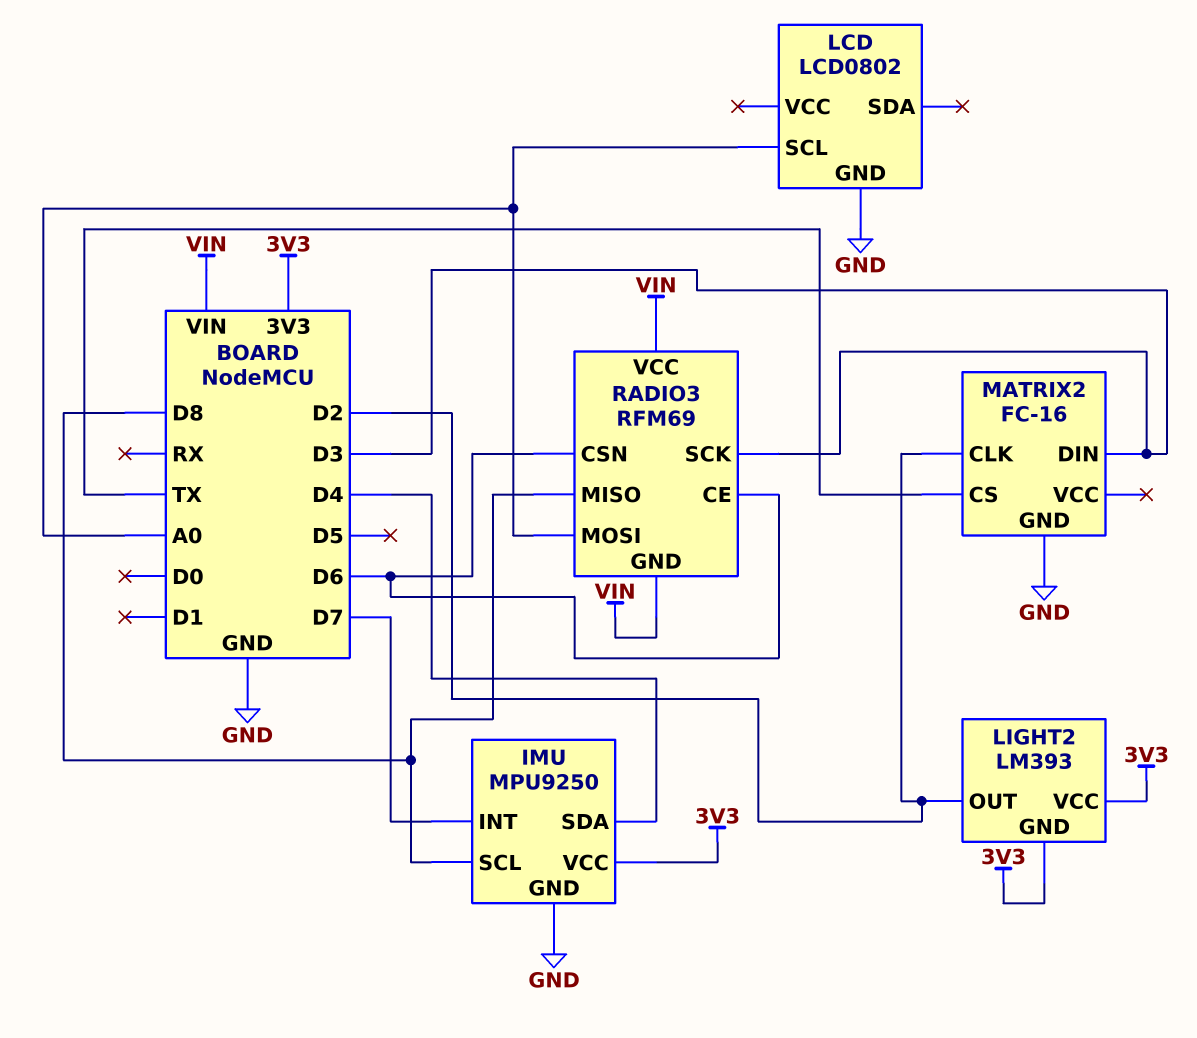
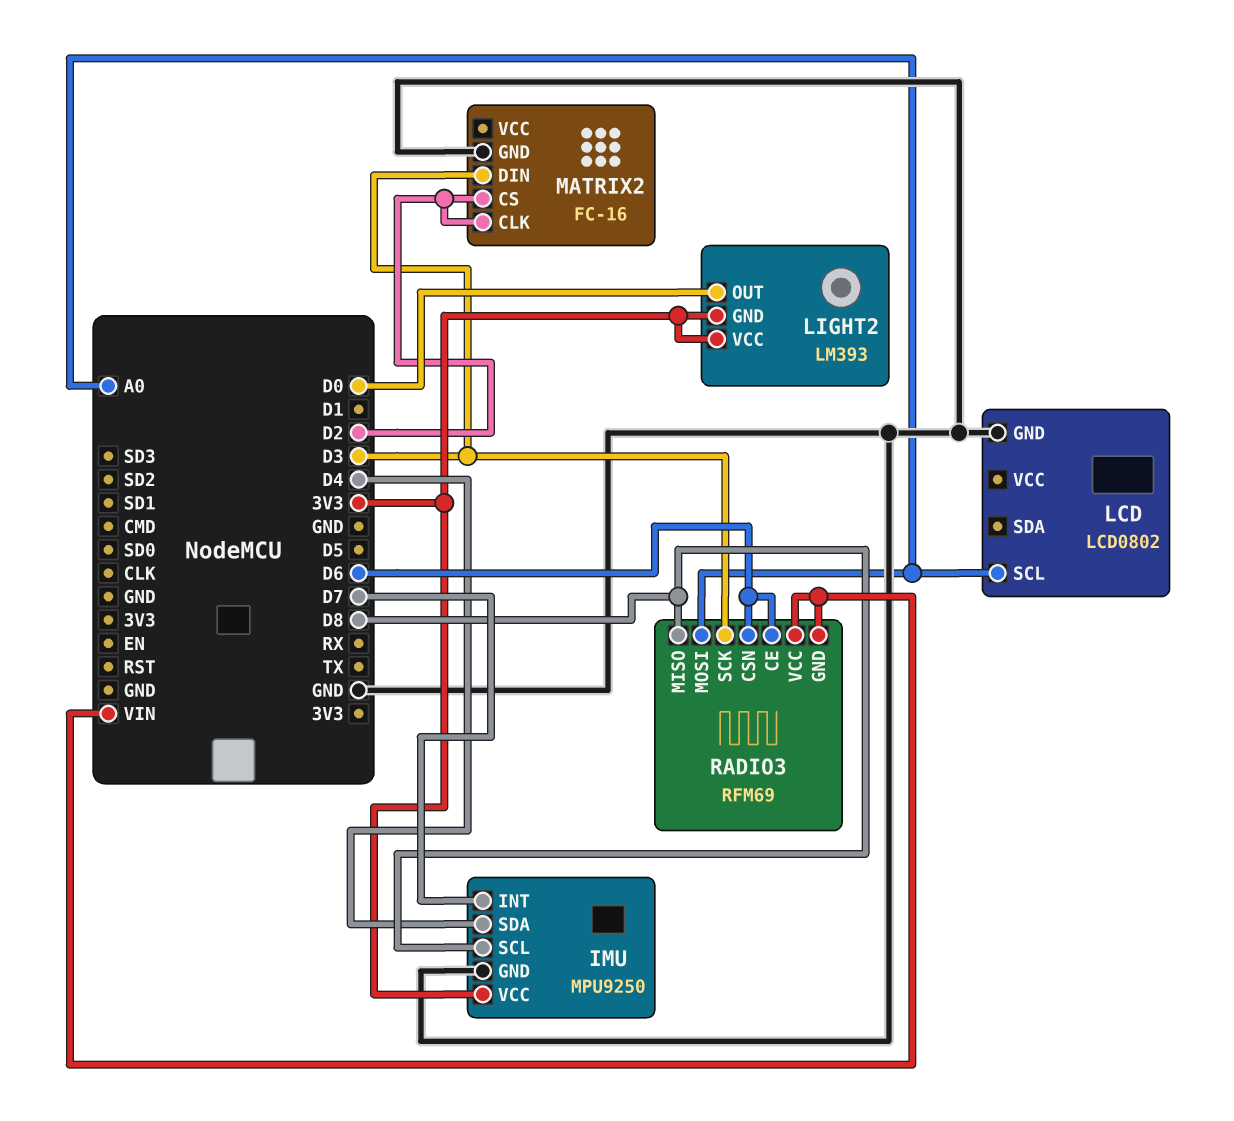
LIGHT2 pin OUT: D2 -> D0
MATRIX2 pin CS: TX -> D2

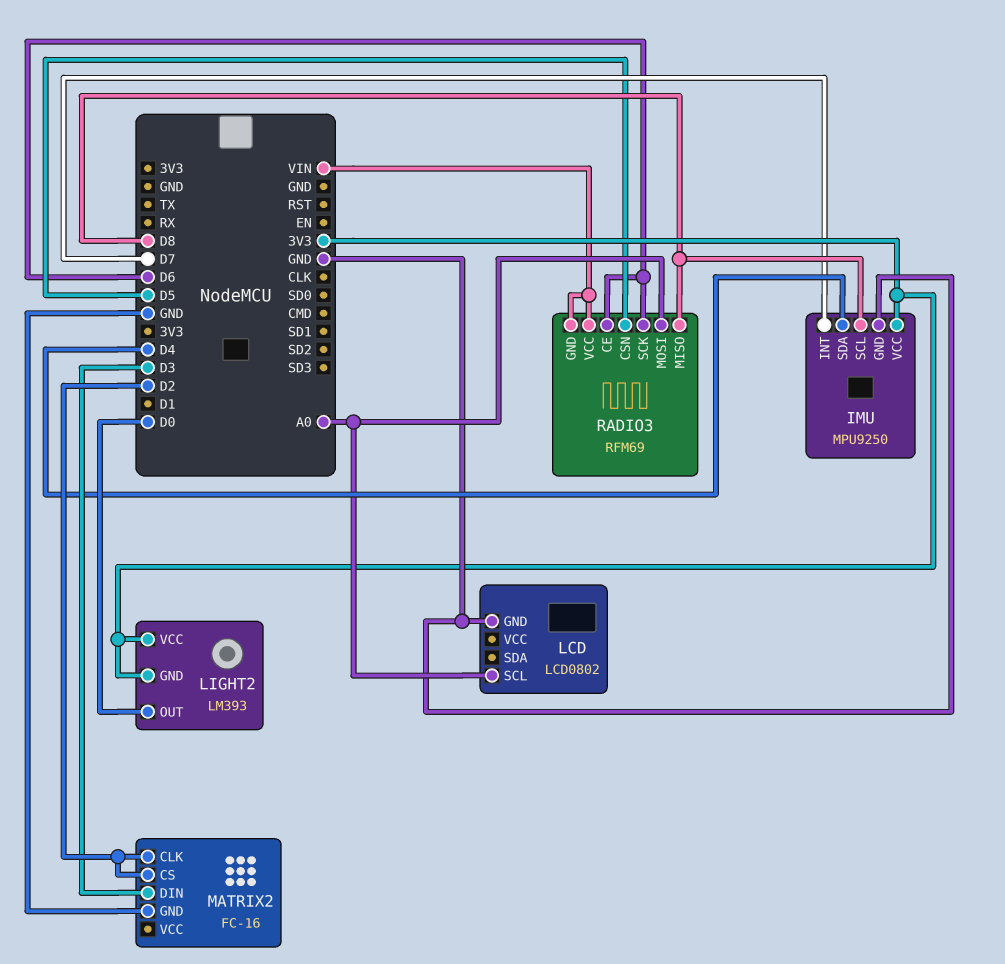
RADIO3 pin CSN: D6 -> D5
RADIO3 pin SCK: D3 -> D6

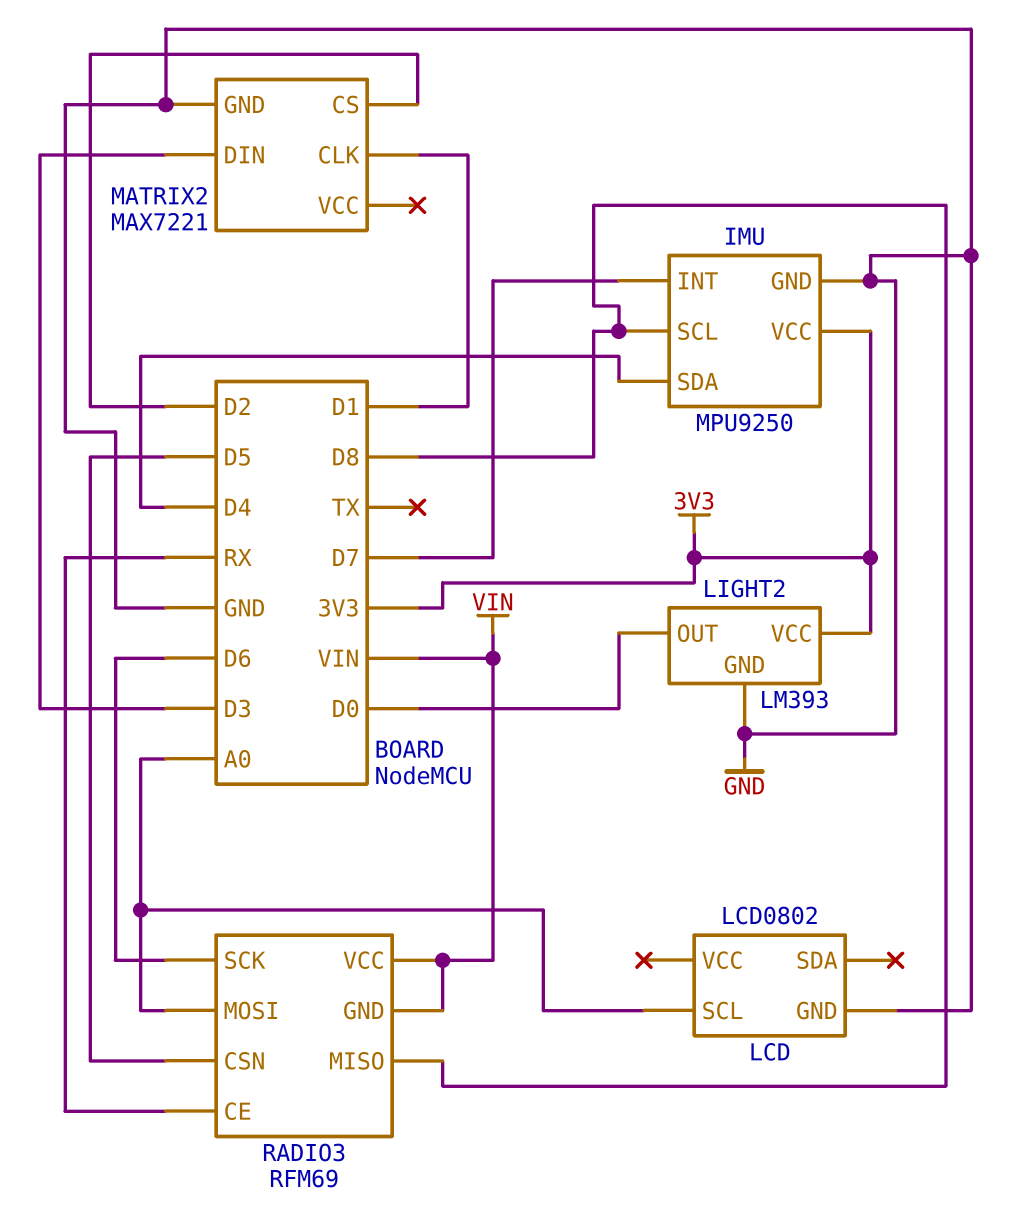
LIGHT2 pin GND: 3V3 -> GND
MATRIX2: FC-16 -> MAX7221
MATRIX2 pin CLK: D2 -> D1
RADIO3 pin CE: D6 -> RX

